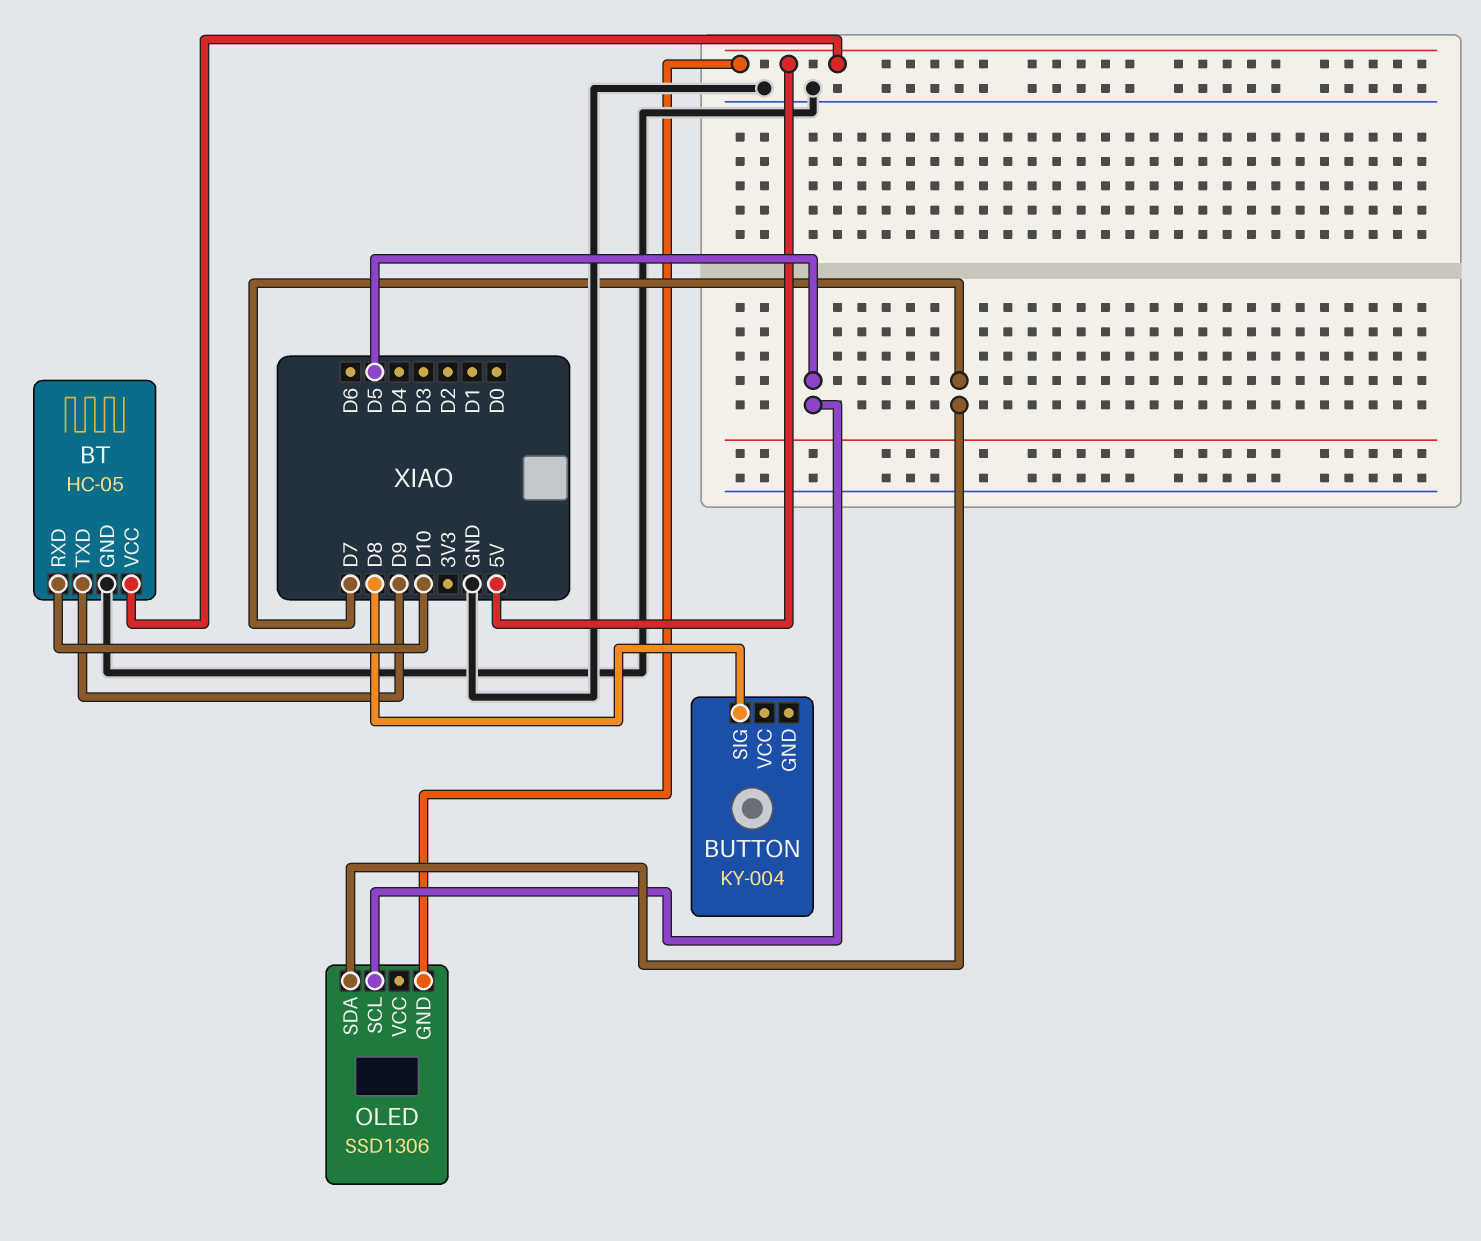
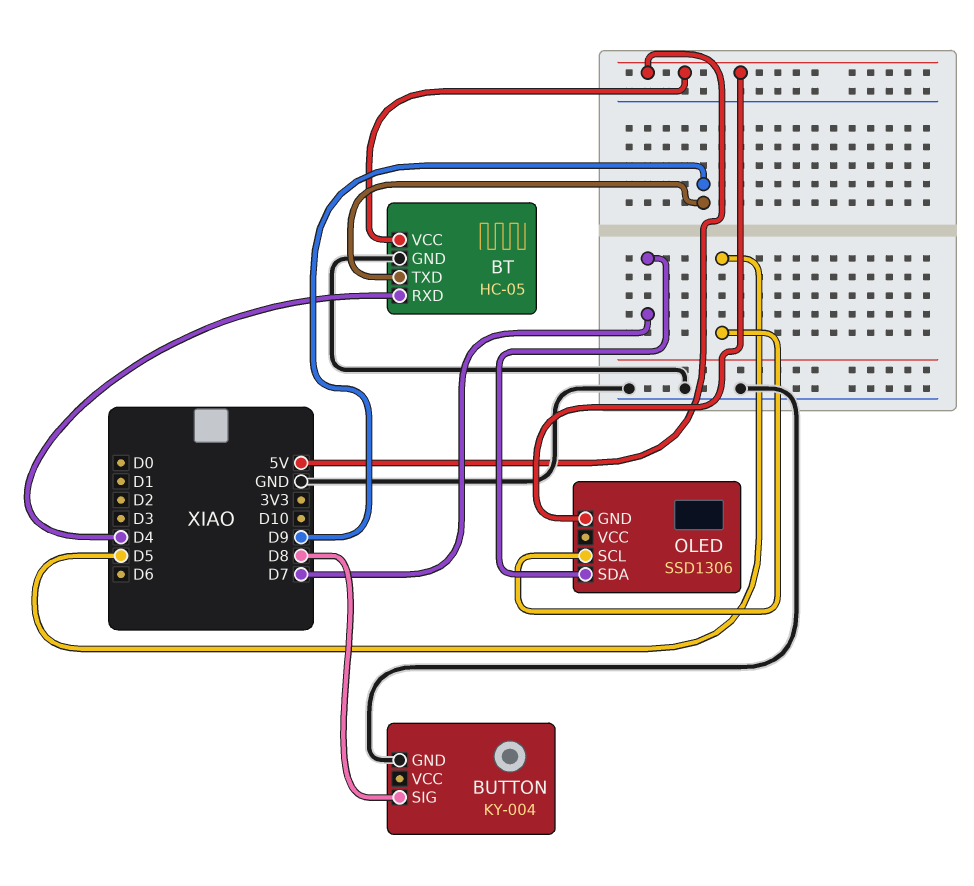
BT pin RXD: D10 -> D4
BUTTON pin GND: none -> GND

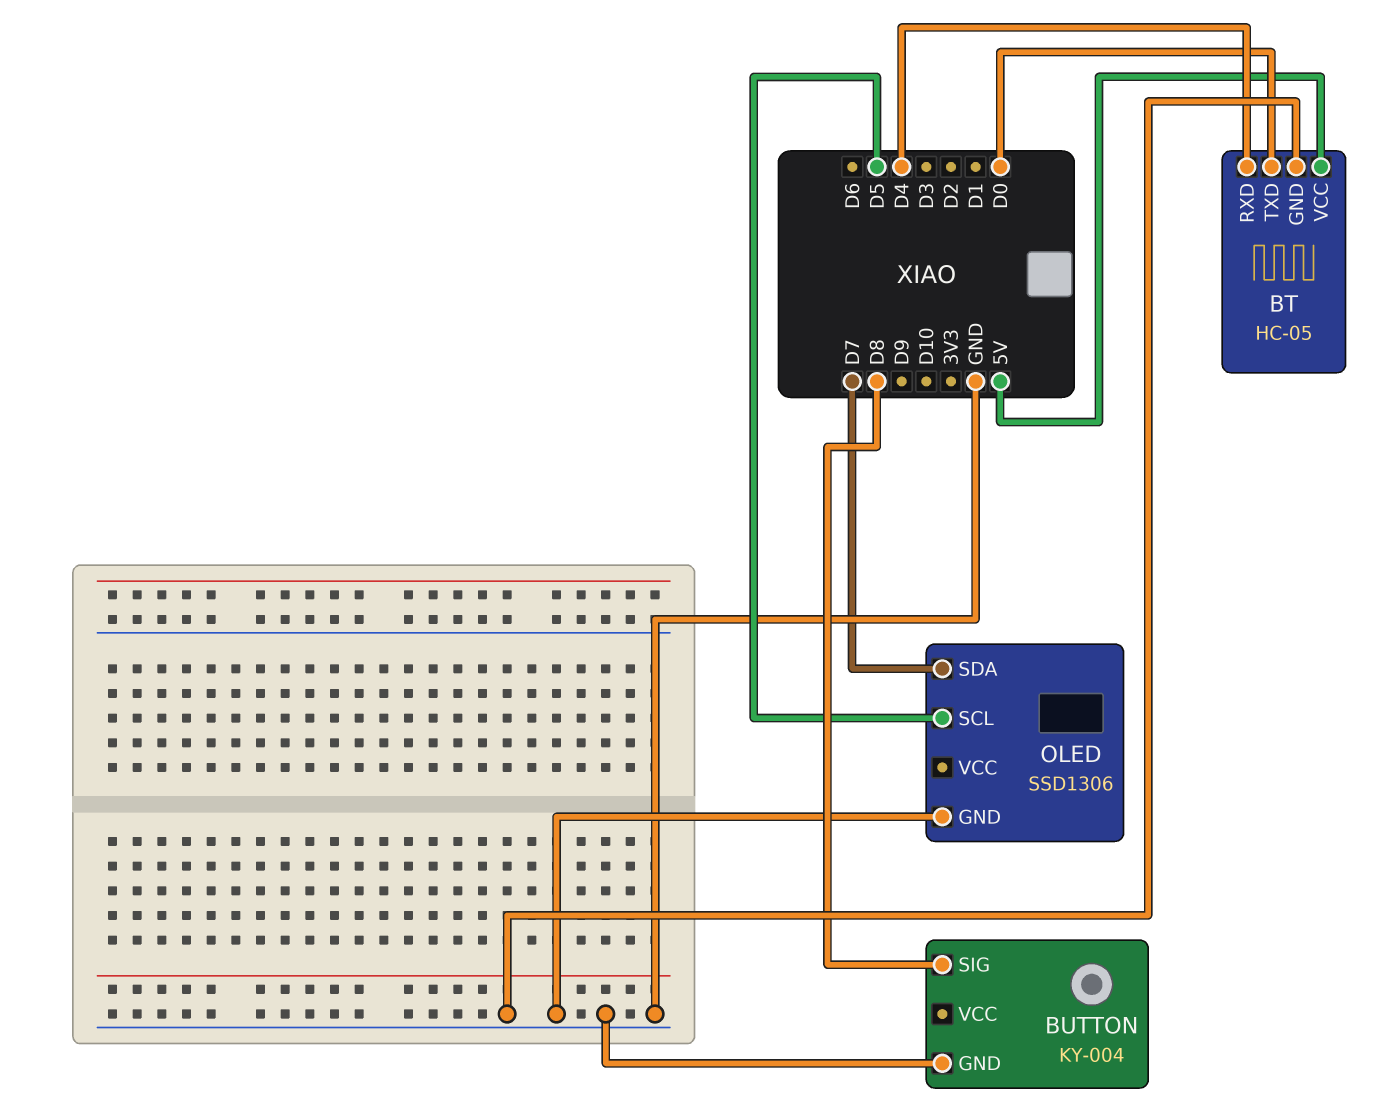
BT pin TXD: D9 -> D0
OLED pin GND: 5V -> GND

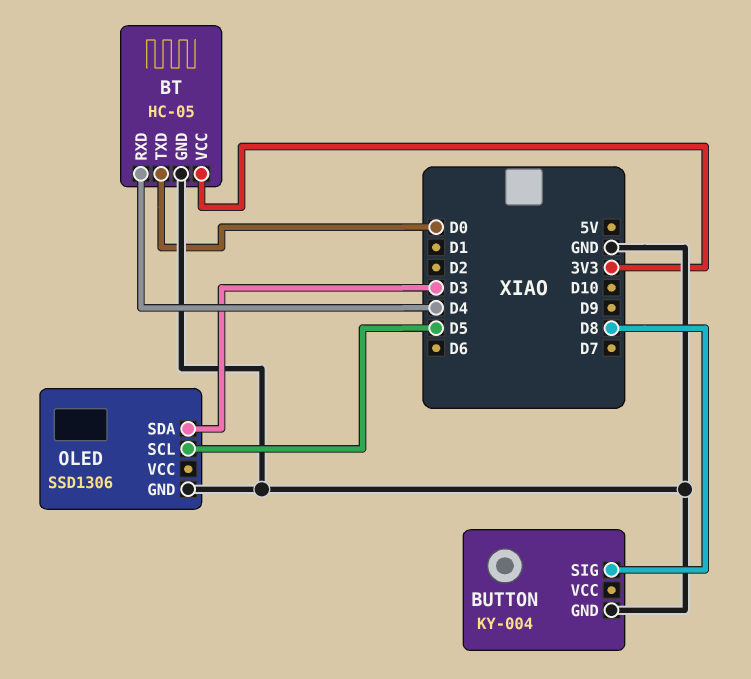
BT pin VCC: 5V -> 3V3
OLED pin SDA: D7 -> D3

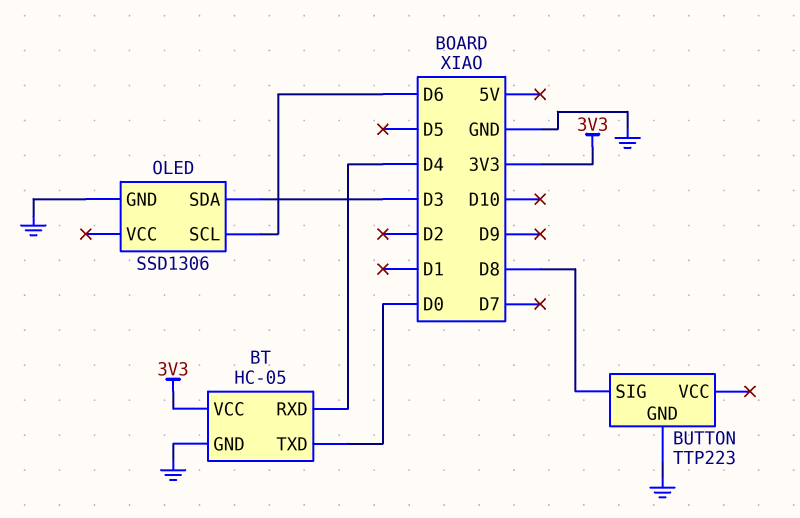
BUTTON: KY-004 -> TTP223
OLED pin SCL: D5 -> D6

